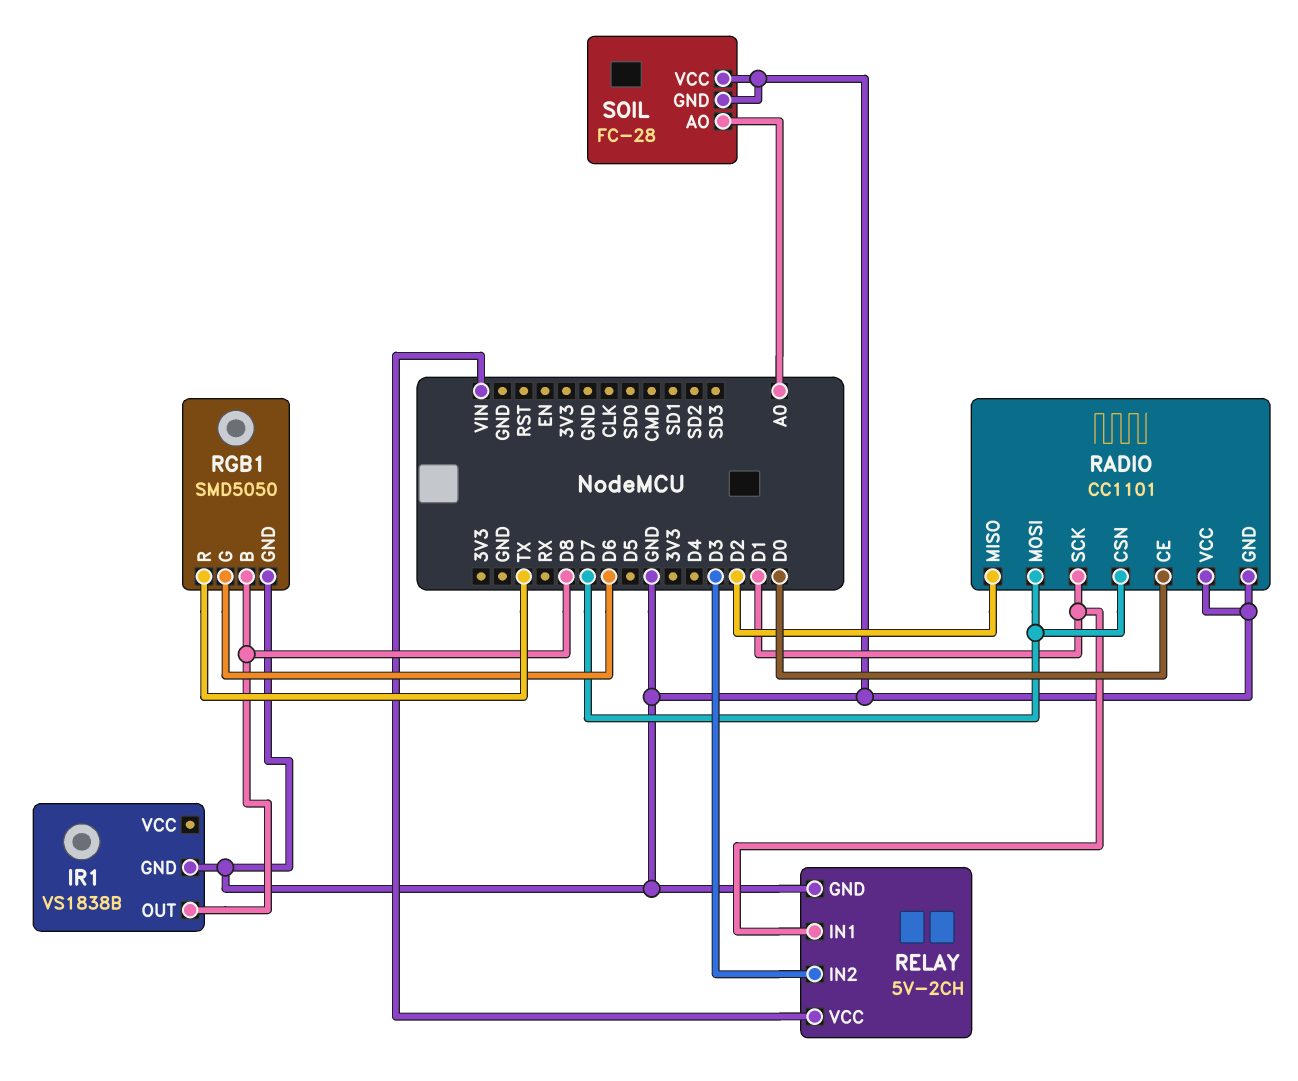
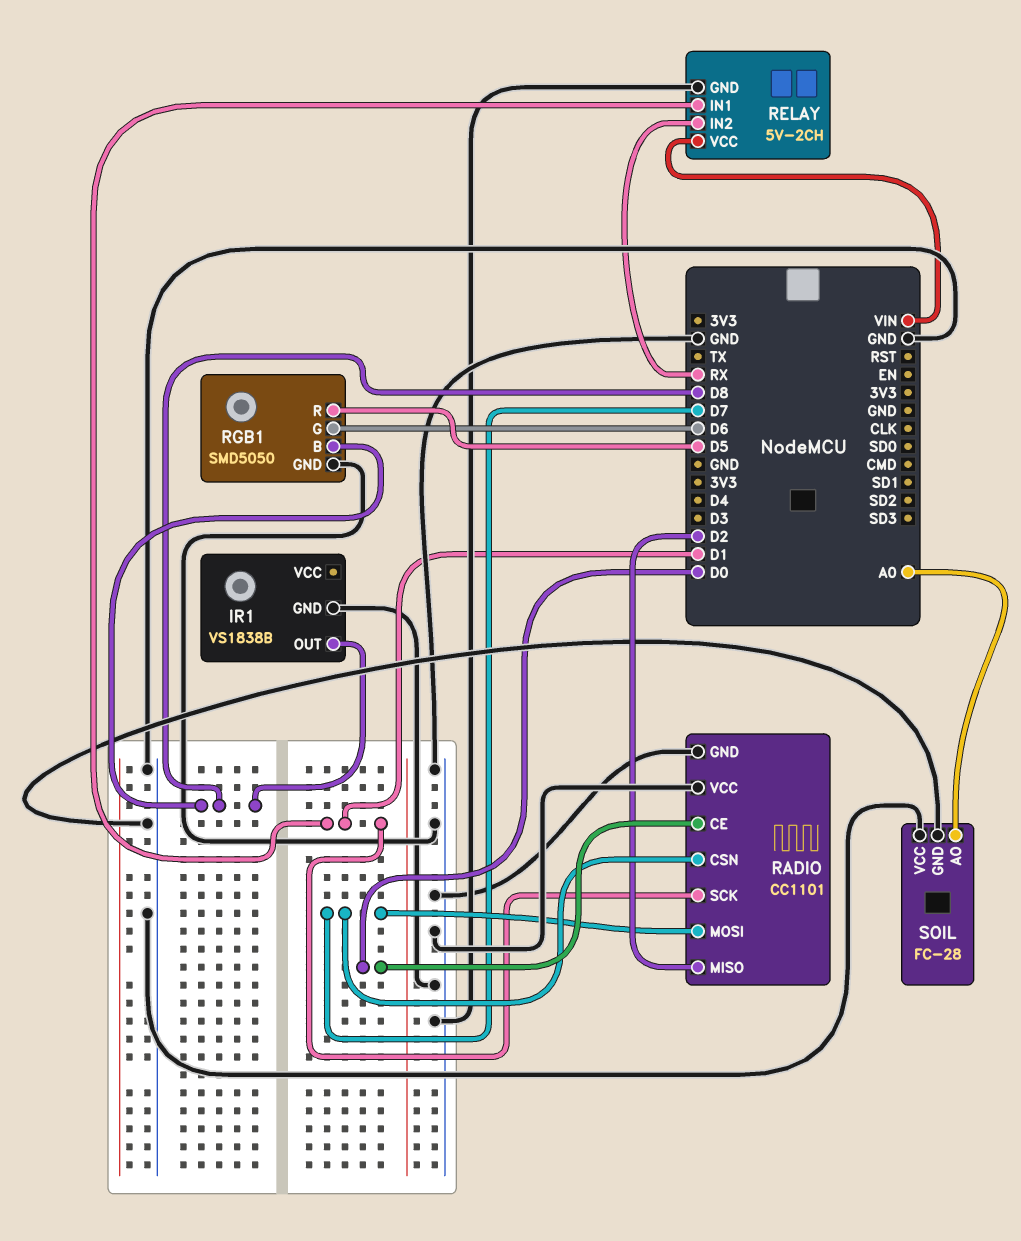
RELAY pin IN2: D3 -> RX
RGB1 pin R: TX -> D5

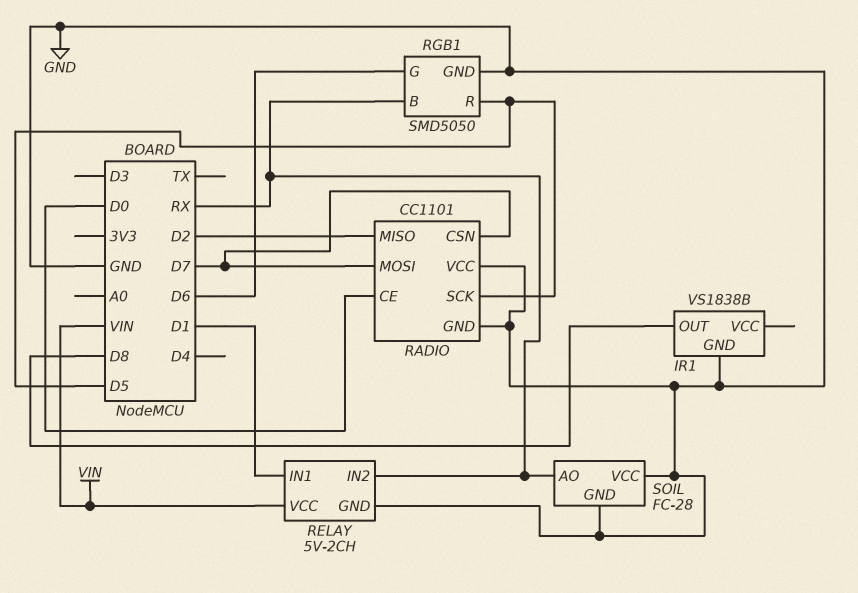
RADIO pin SCK: D1 -> D5
RGB1 pin B: D8 -> RX
SOIL pin AO: A0 -> RX

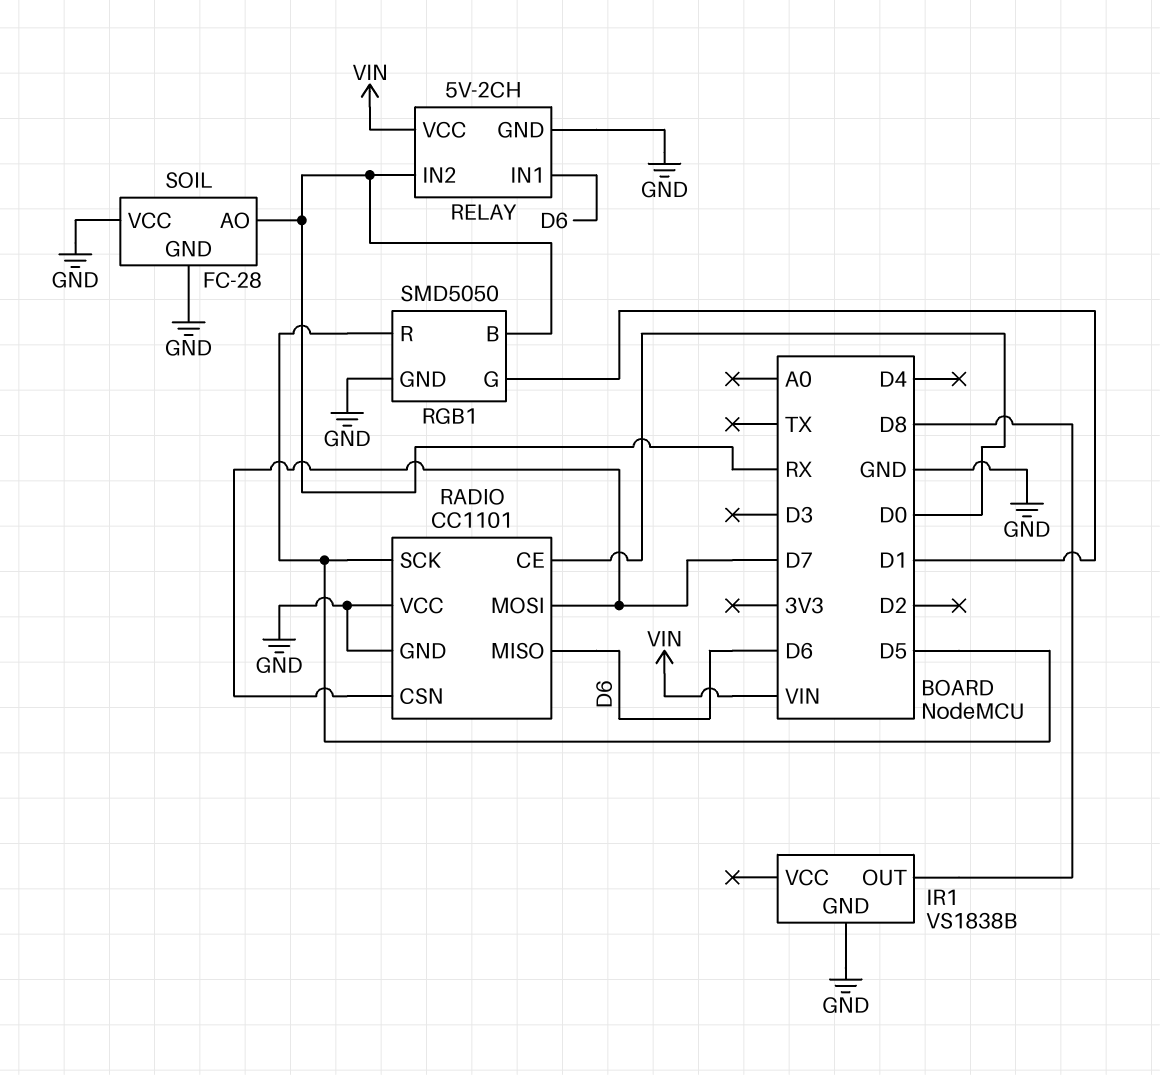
RADIO pin MISO: D2 -> D6
RELAY pin IN1: D1 -> D6
RGB1 pin G: D6 -> D1

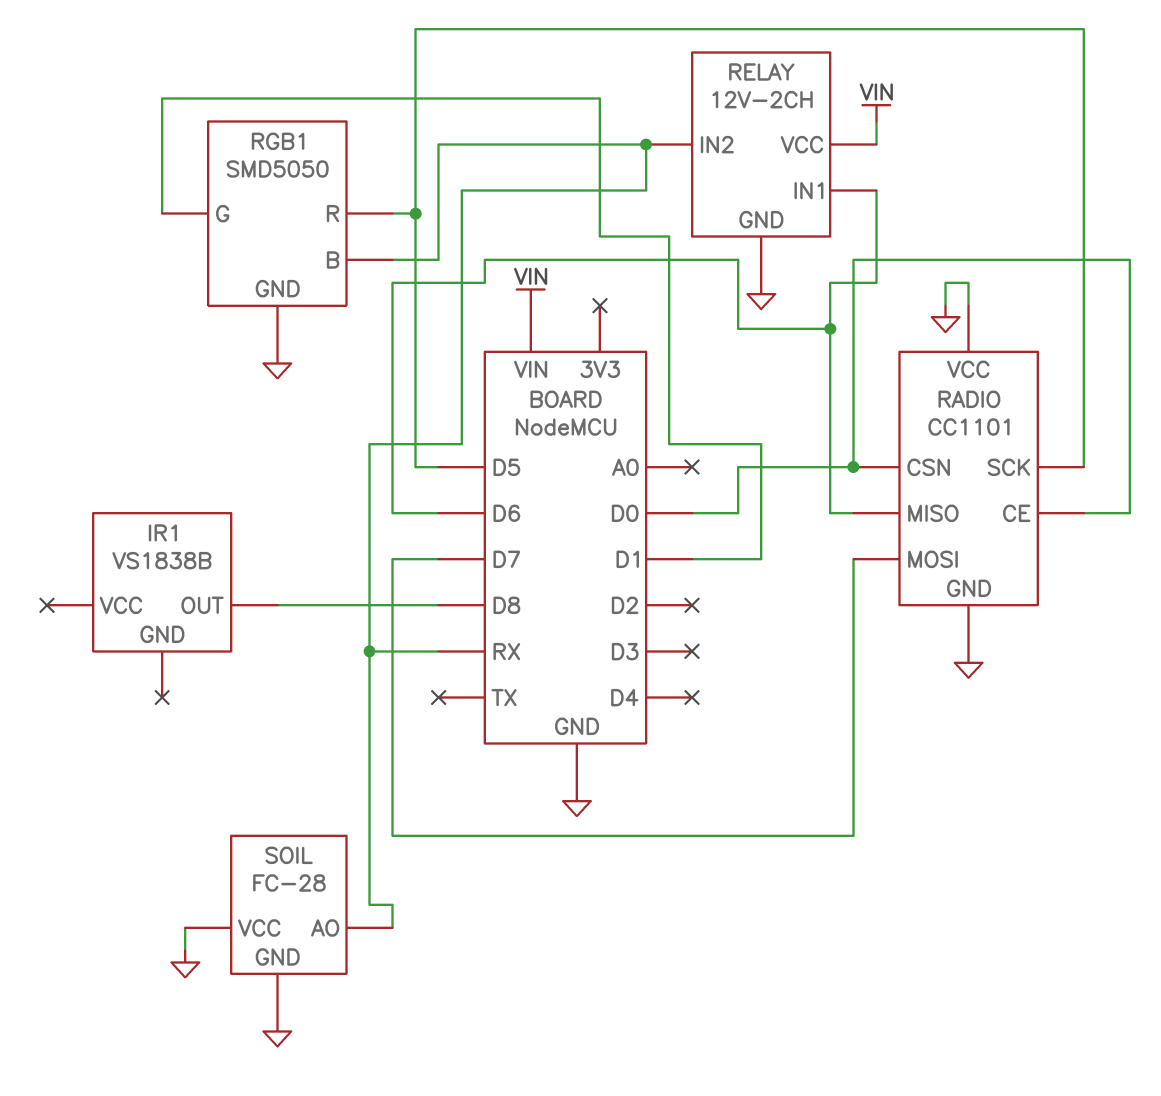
IR1 pin GND: GND -> none
RADIO pin CSN: D7 -> D0
RELAY: 5V-2CH -> 12V-2CH

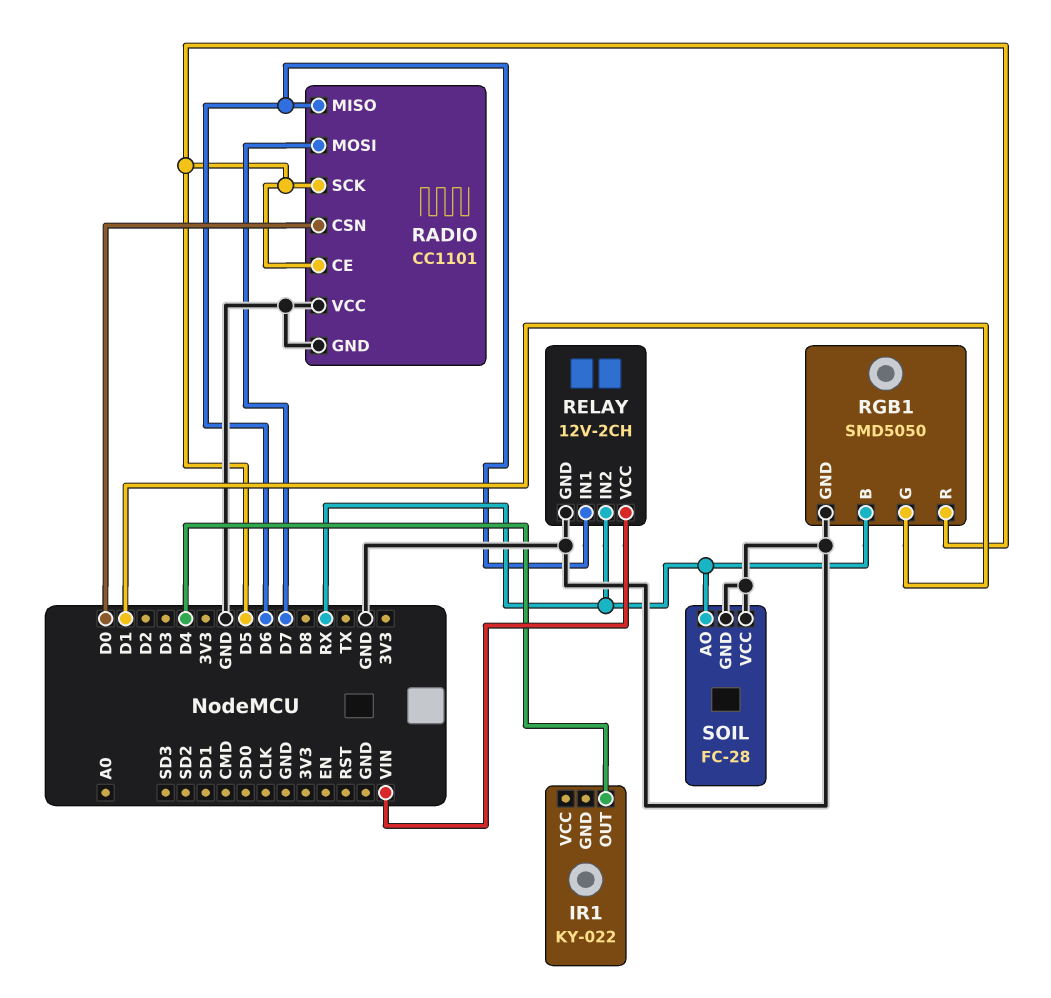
IR1: VS1838B -> KY-022
IR1 pin OUT: D8 -> D4
RADIO pin CE: D0 -> D5

